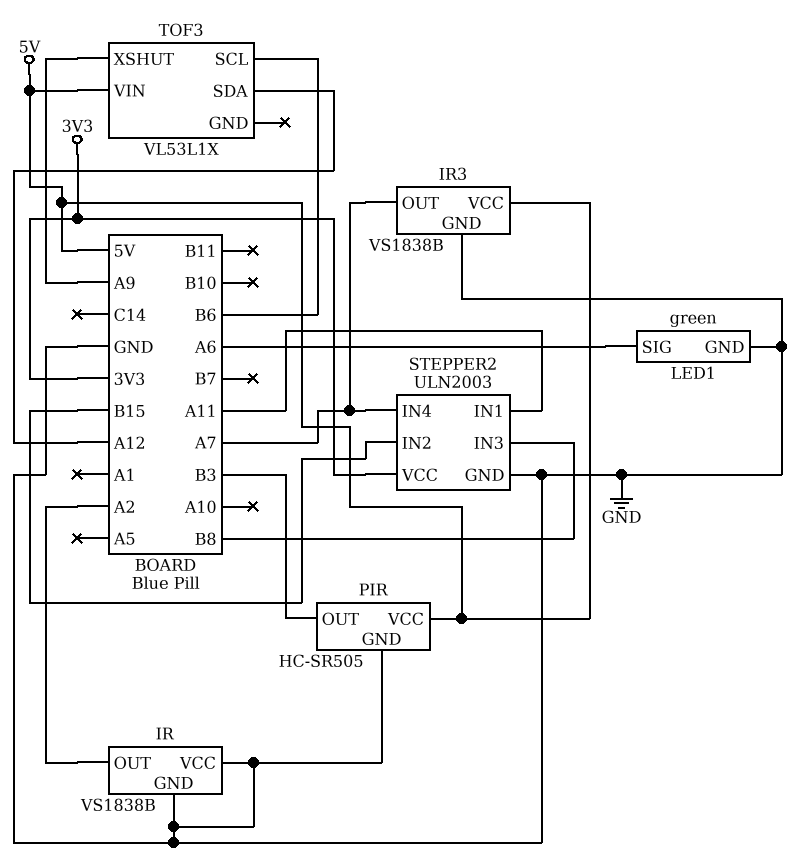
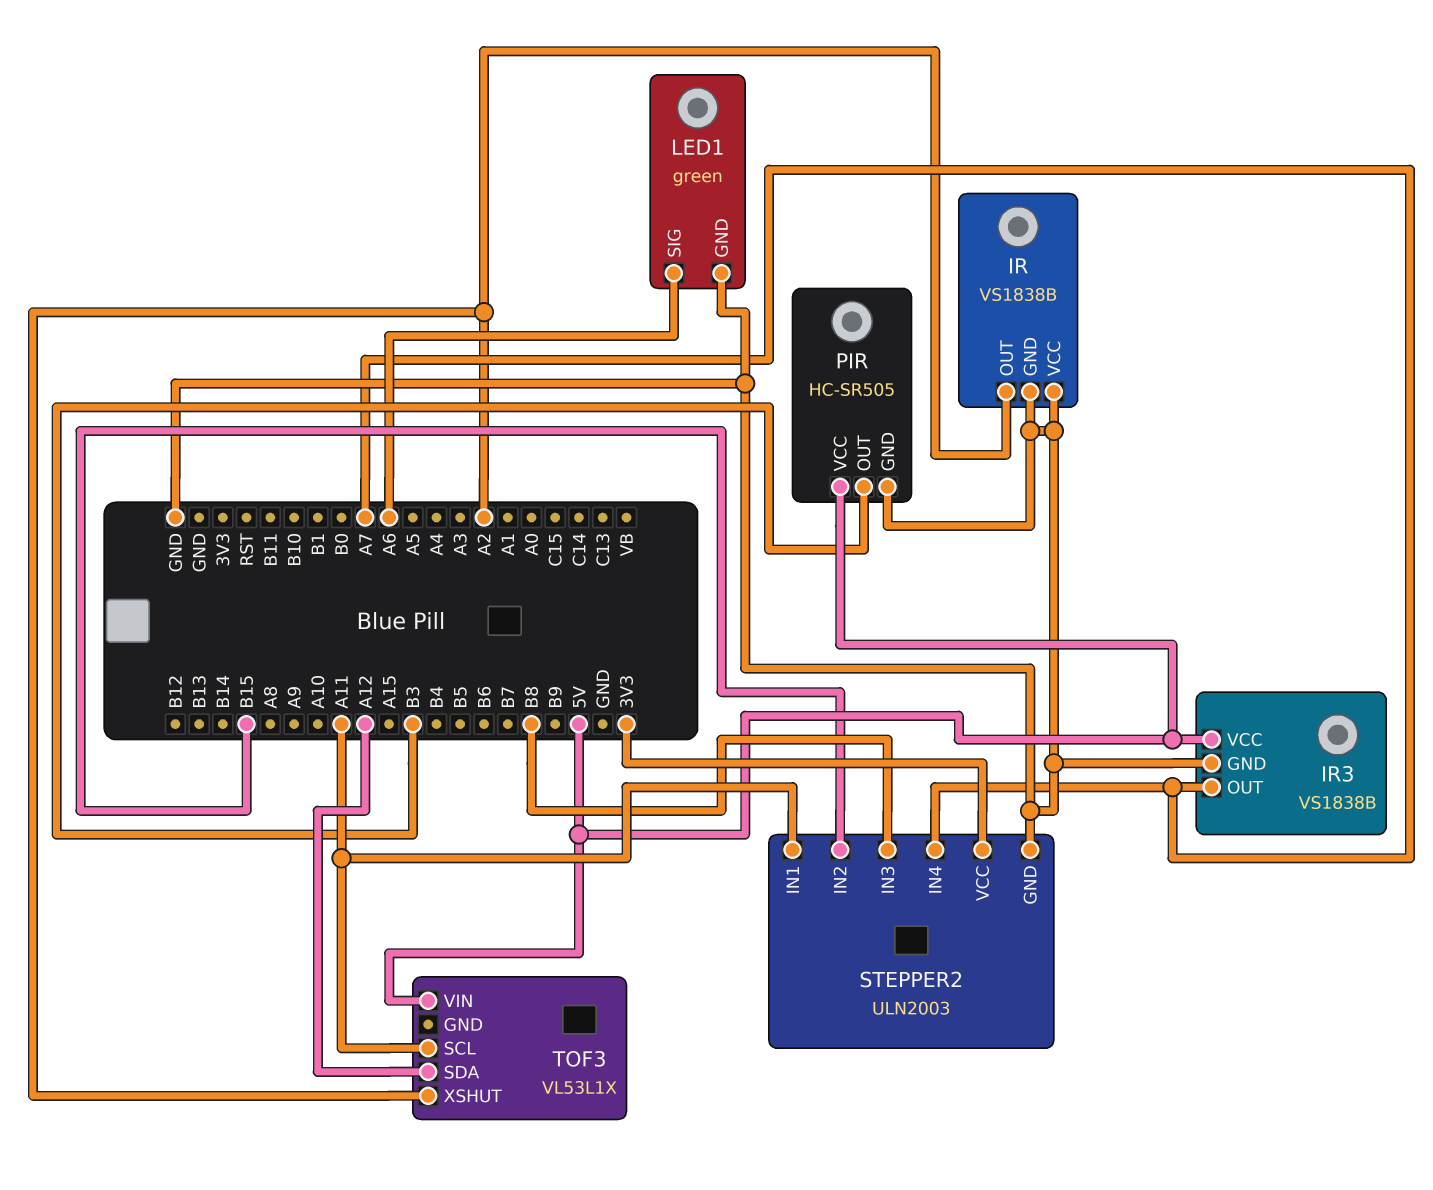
TOF3 pin SCL: B6 -> A11
TOF3 pin XSHUT: A9 -> A2

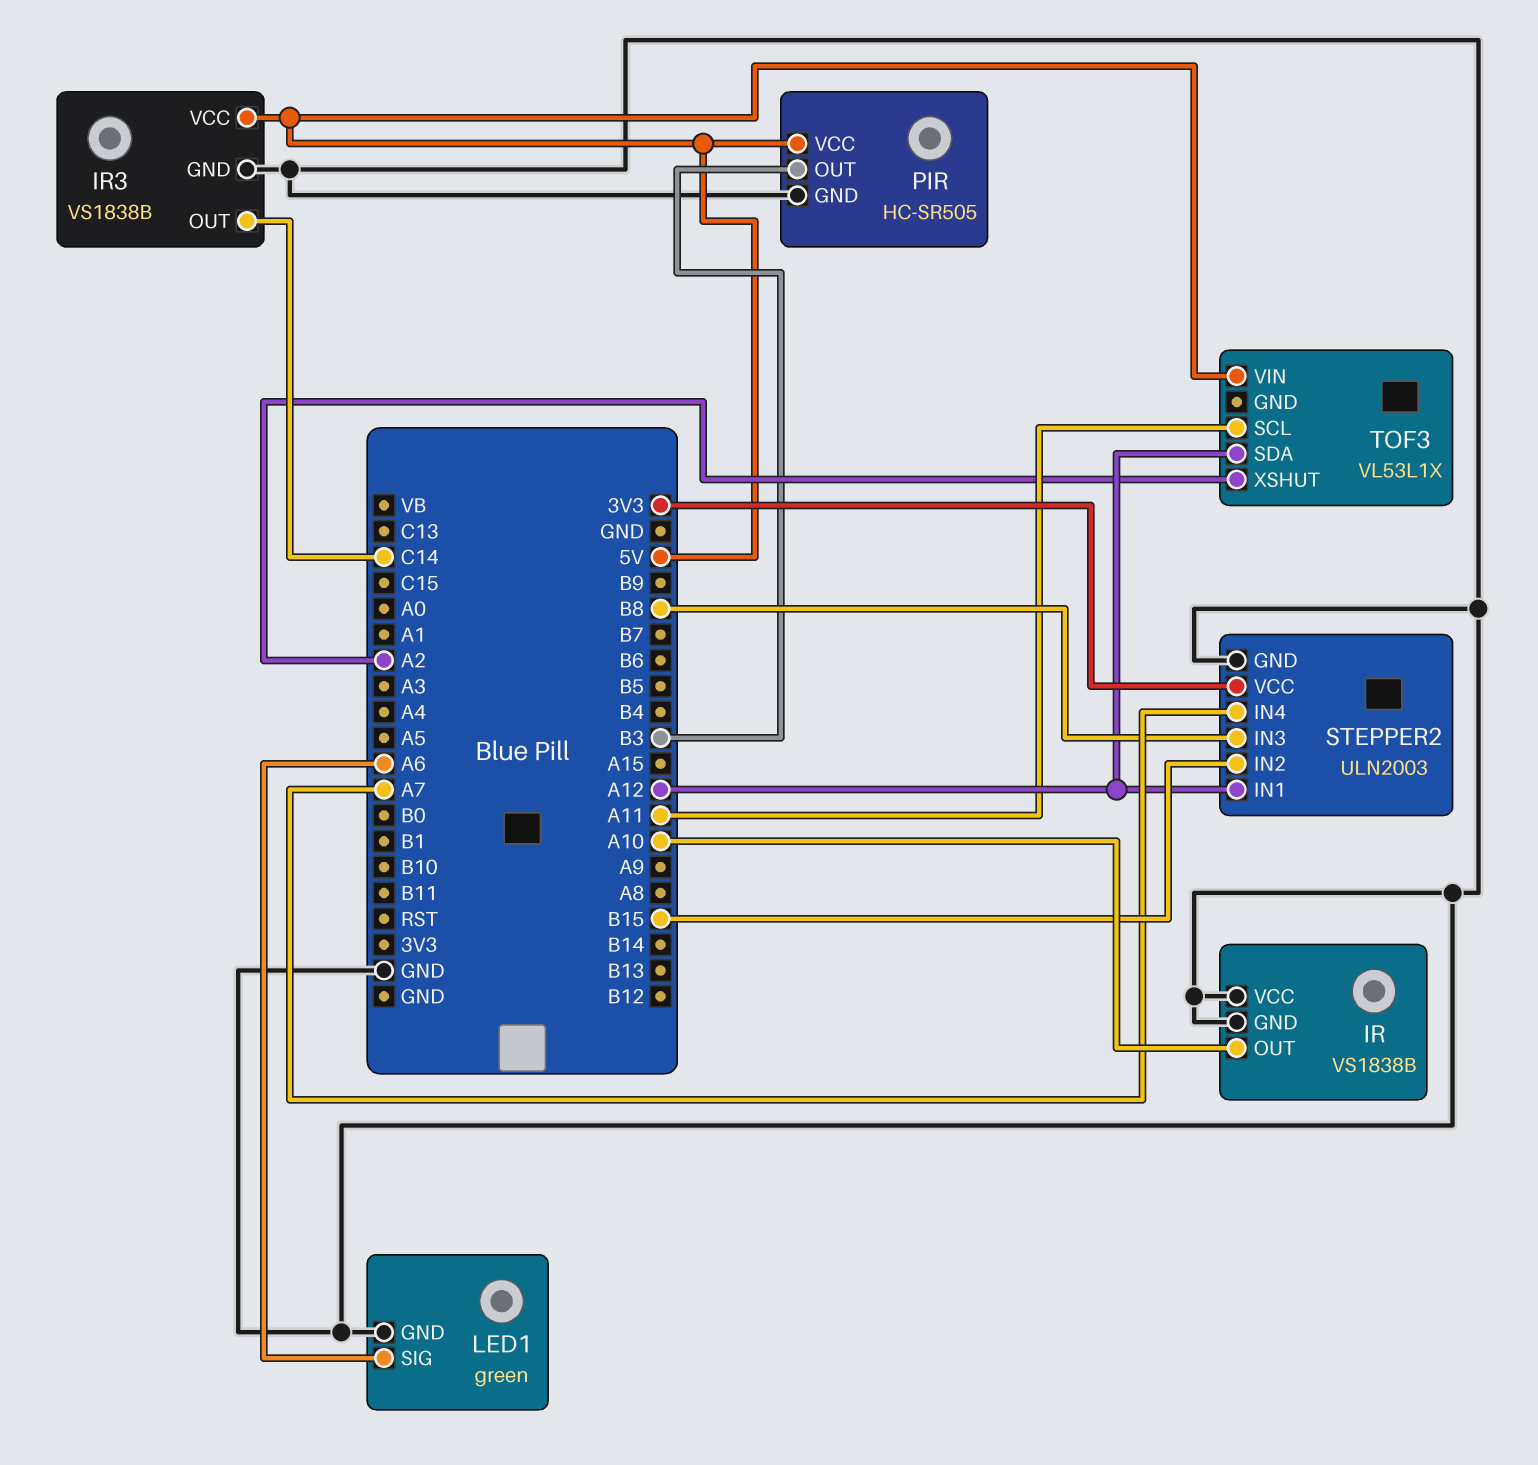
IR pin OUT: A2 -> A10
IR3 pin OUT: A7 -> C14
STEPPER2 pin IN1: A11 -> A12

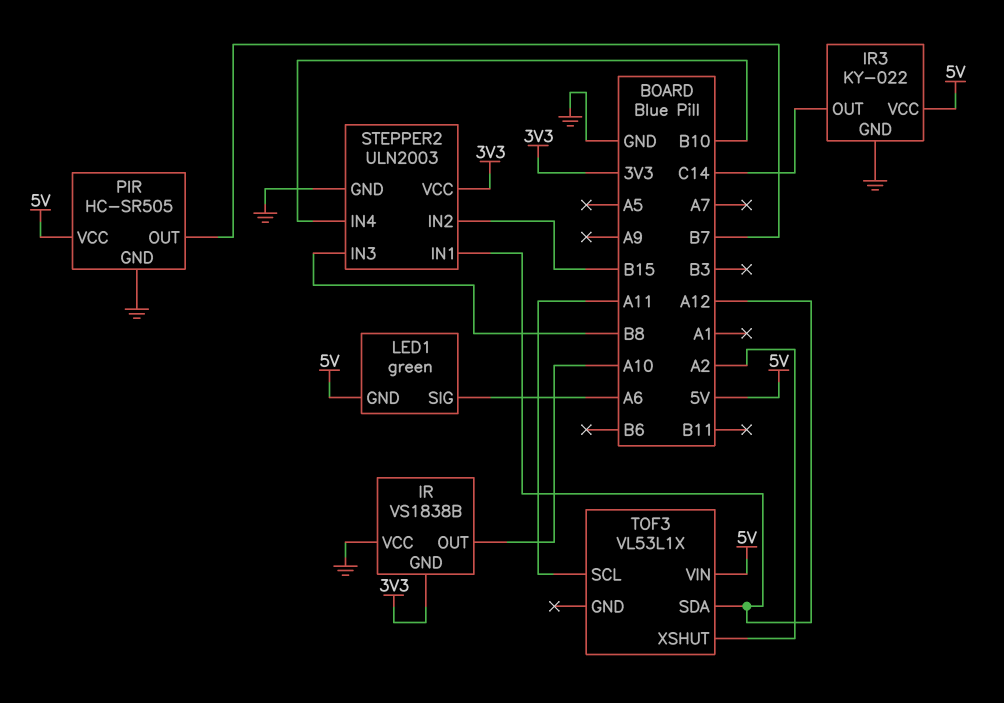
IR pin GND: GND -> 3V3
IR3: VS1838B -> KY-022
LED1 pin GND: GND -> 5V
PIR pin OUT: B3 -> B7
STEPPER2 pin IN4: A7 -> B10

